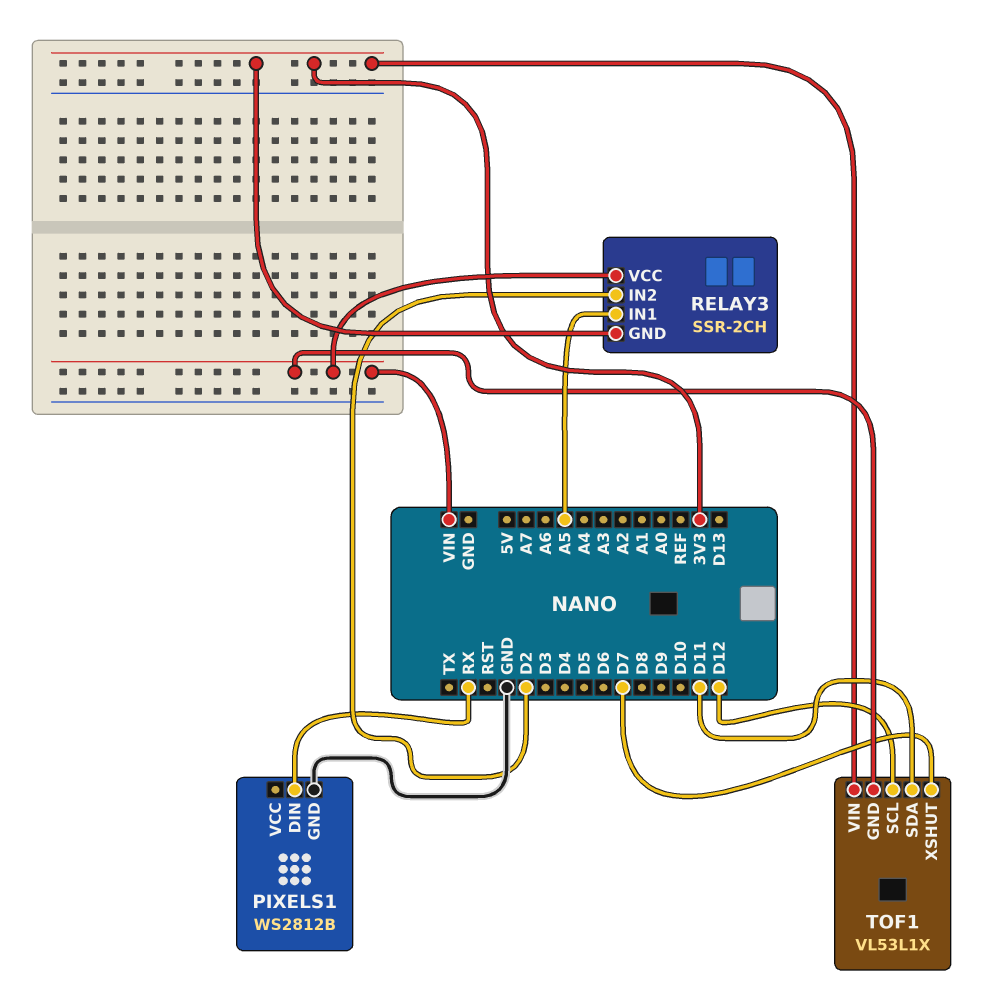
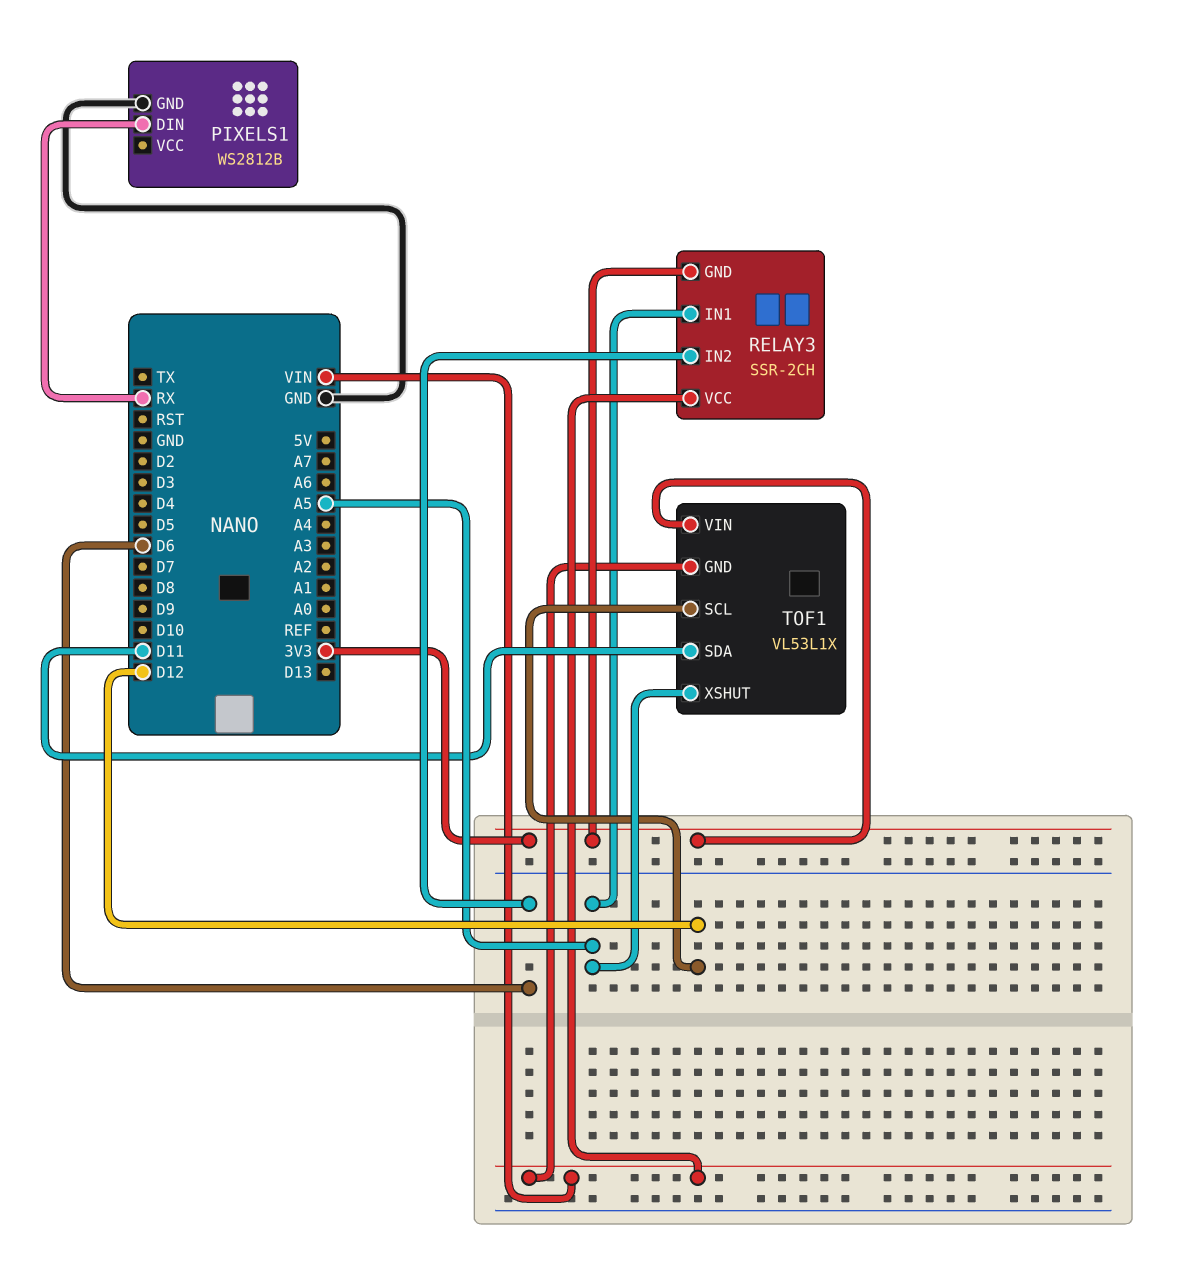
RELAY3 pin IN2: D2 -> D6
TOF1 pin XSHUT: D7 -> A5

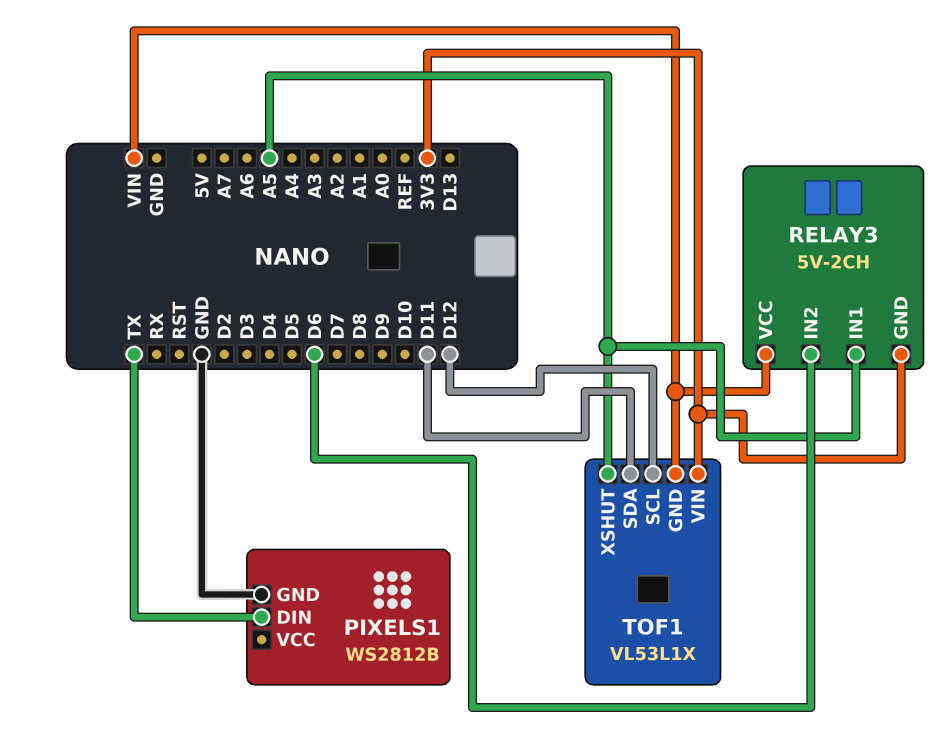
PIXELS1 pin DIN: RX -> TX
RELAY3: SSR-2CH -> 5V-2CH

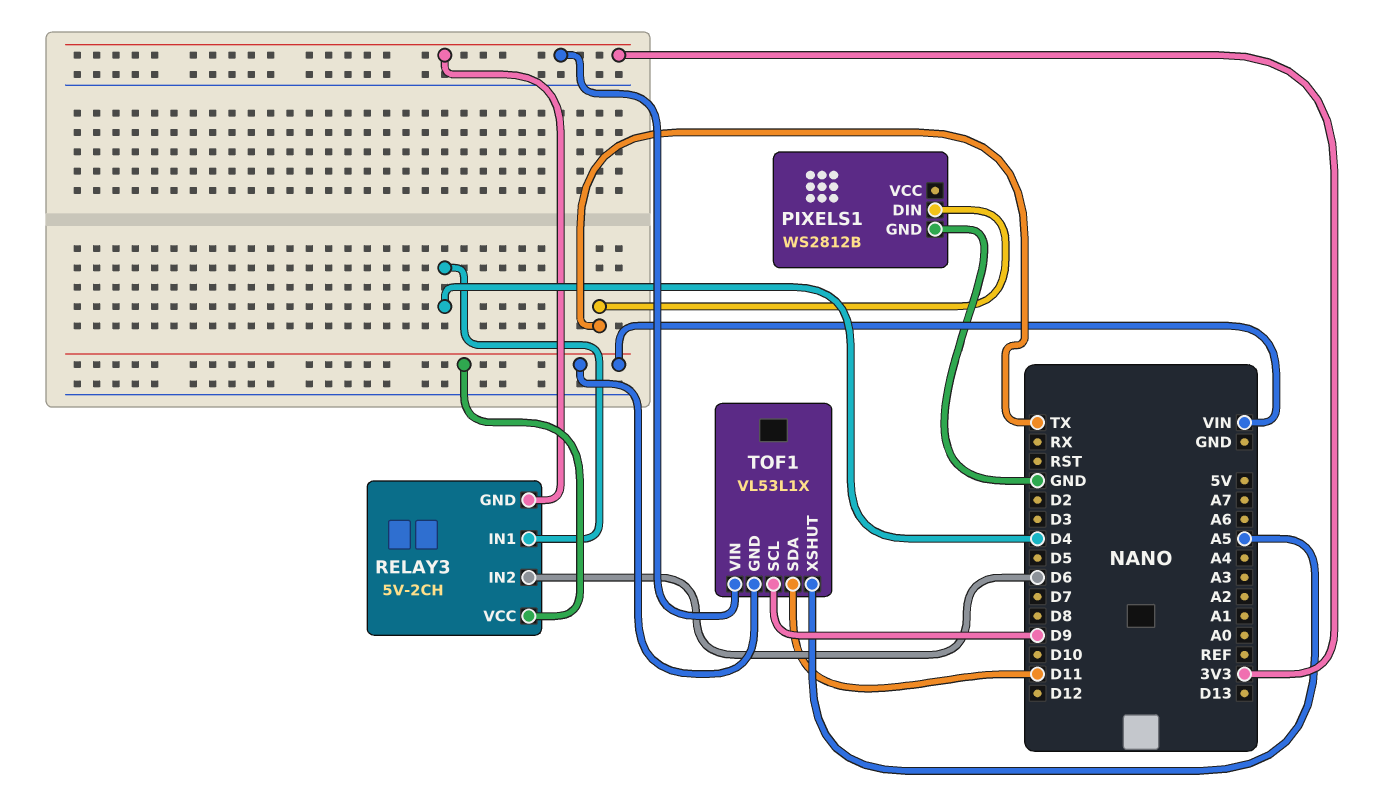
RELAY3 pin IN1: A5 -> D4
TOF1 pin SCL: D12 -> D9

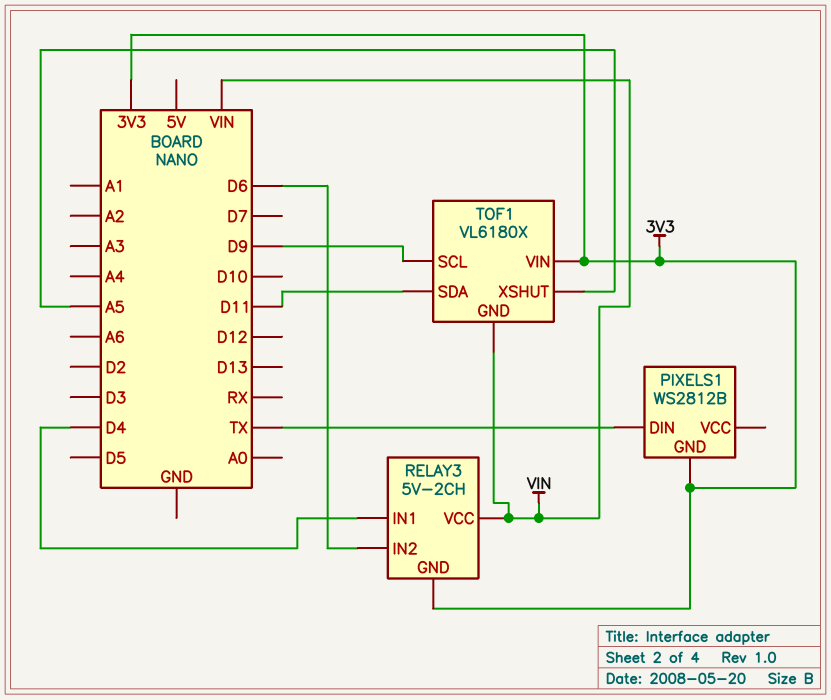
PIXELS1 pin GND: GND -> 3V3
TOF1: VL53L1X -> VL6180X

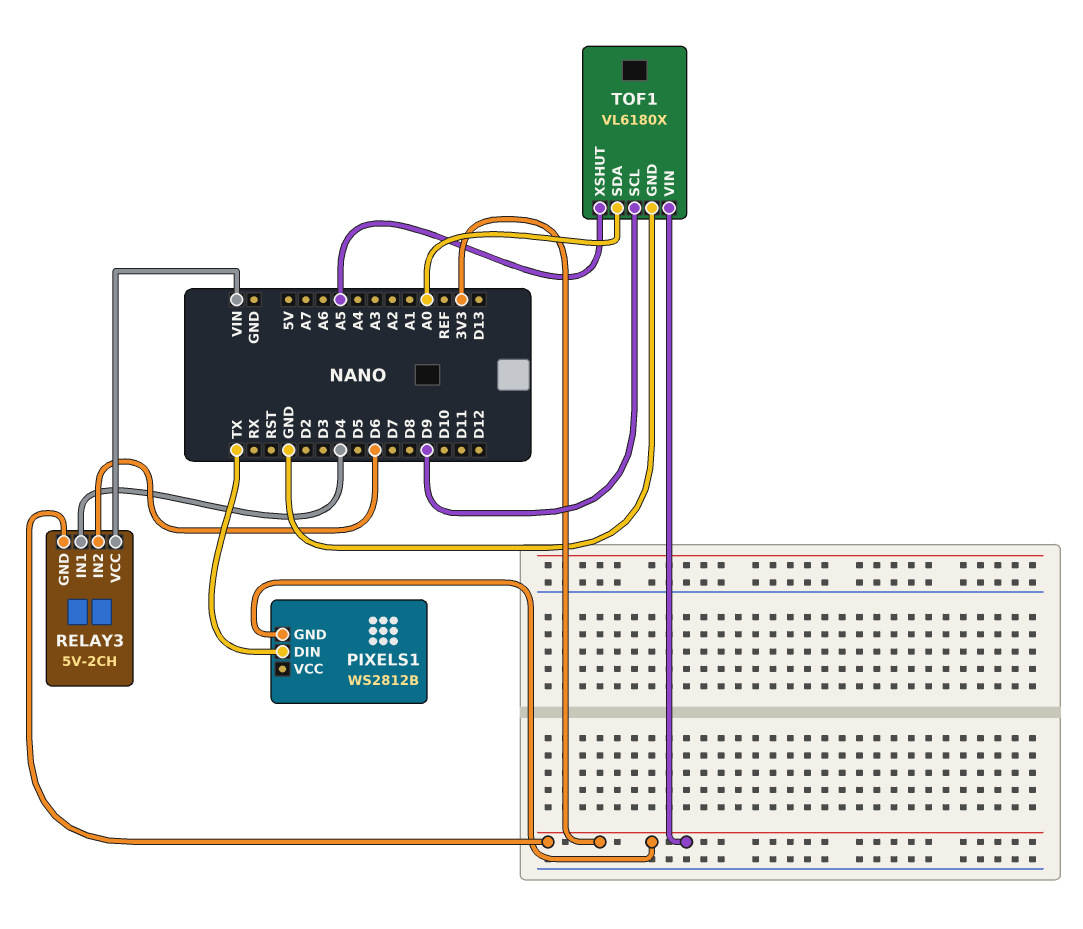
TOF1 pin GND: VIN -> GND
TOF1 pin SDA: D11 -> A0

